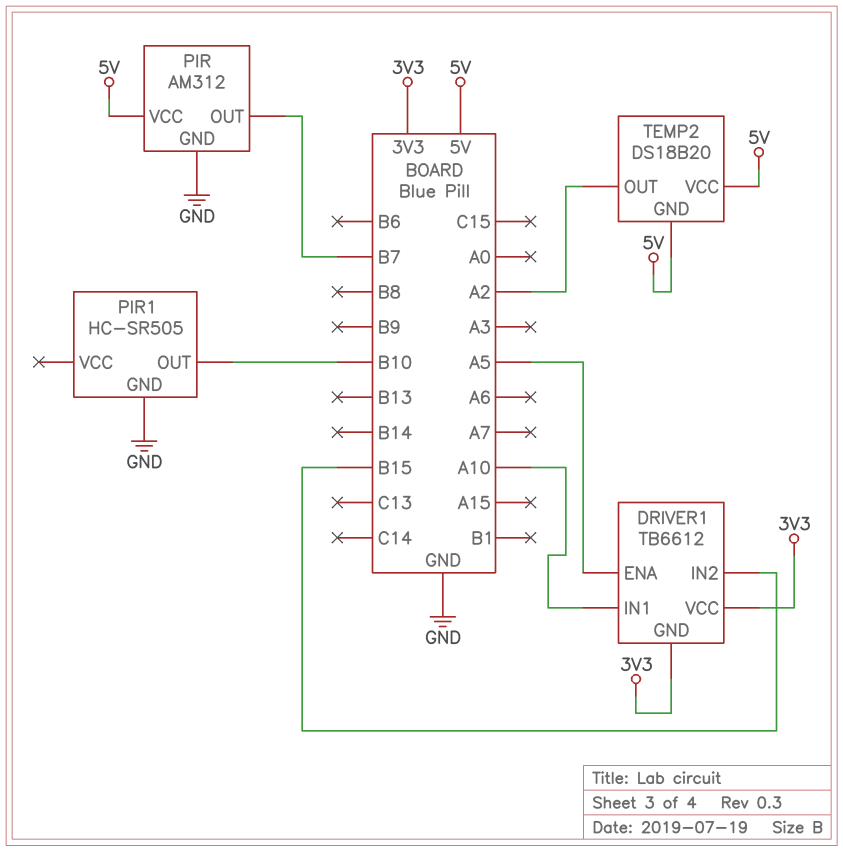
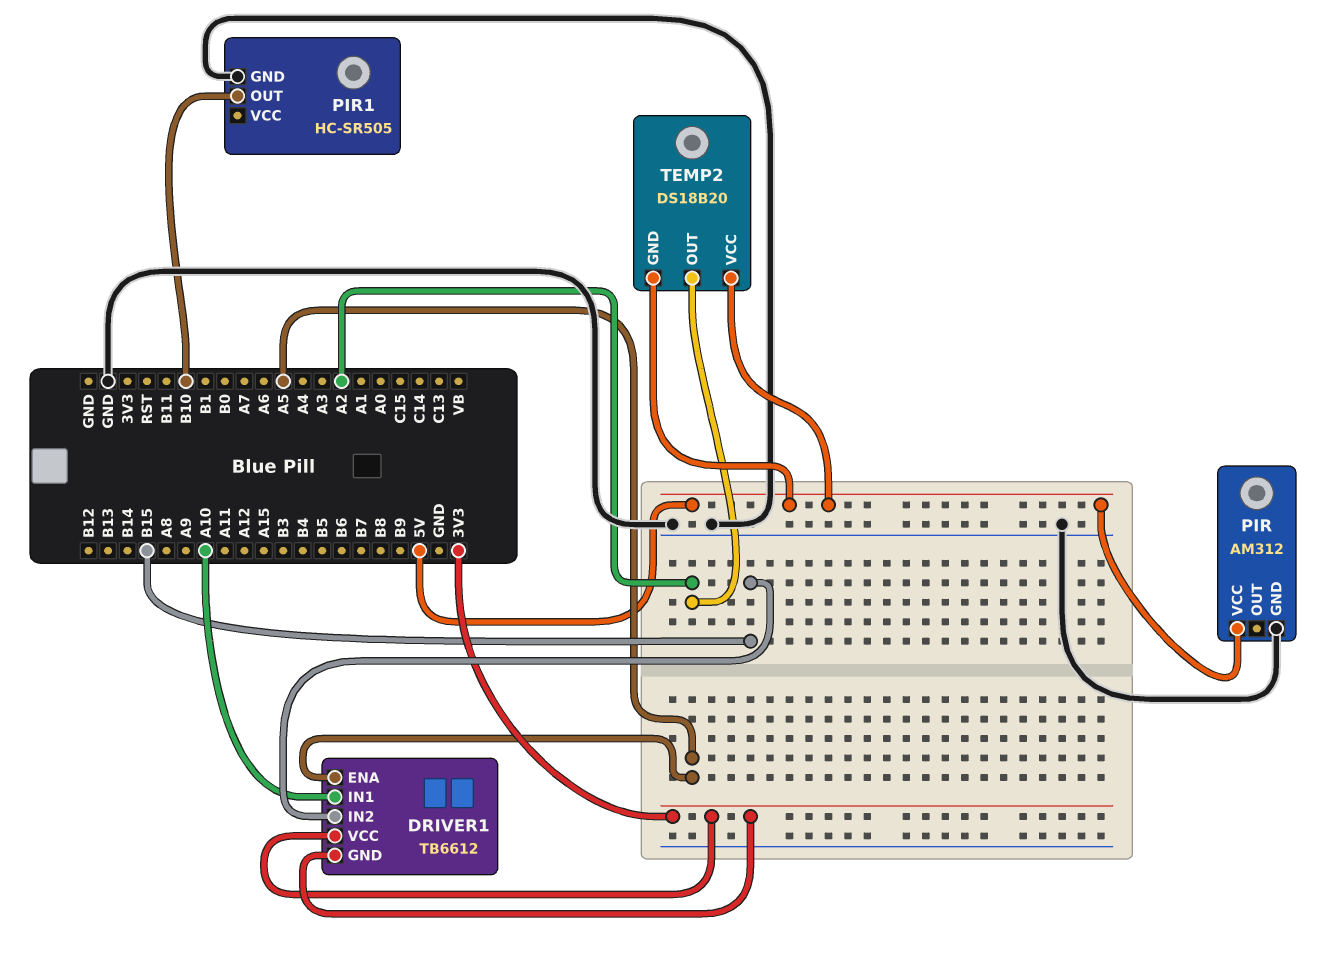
PIR pin OUT: B7 -> none

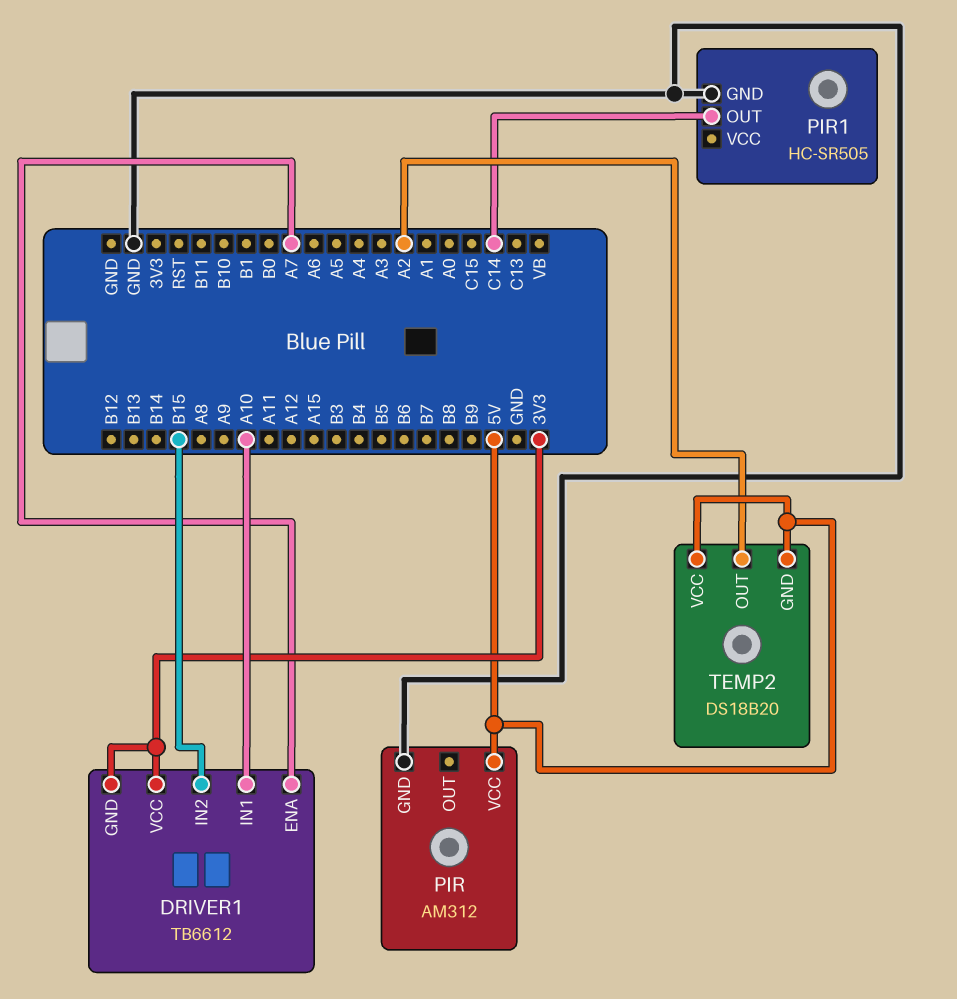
DRIVER1 pin ENA: A5 -> A7
PIR1 pin OUT: B10 -> C14

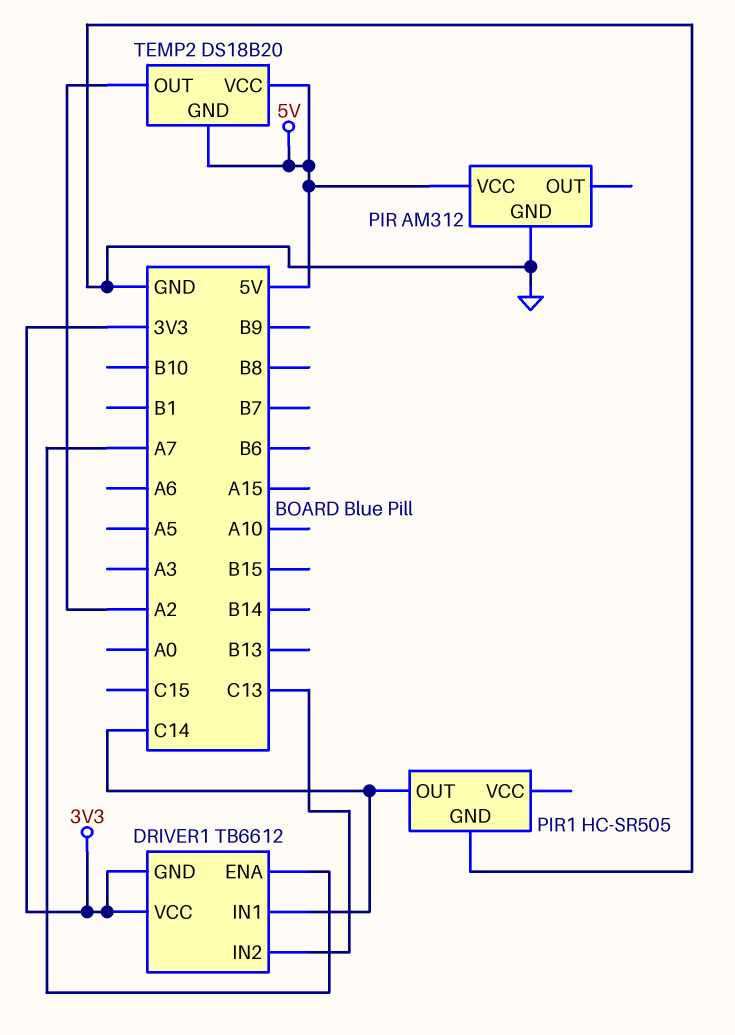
DRIVER1 pin IN1: A10 -> C14
DRIVER1 pin IN2: B15 -> C13

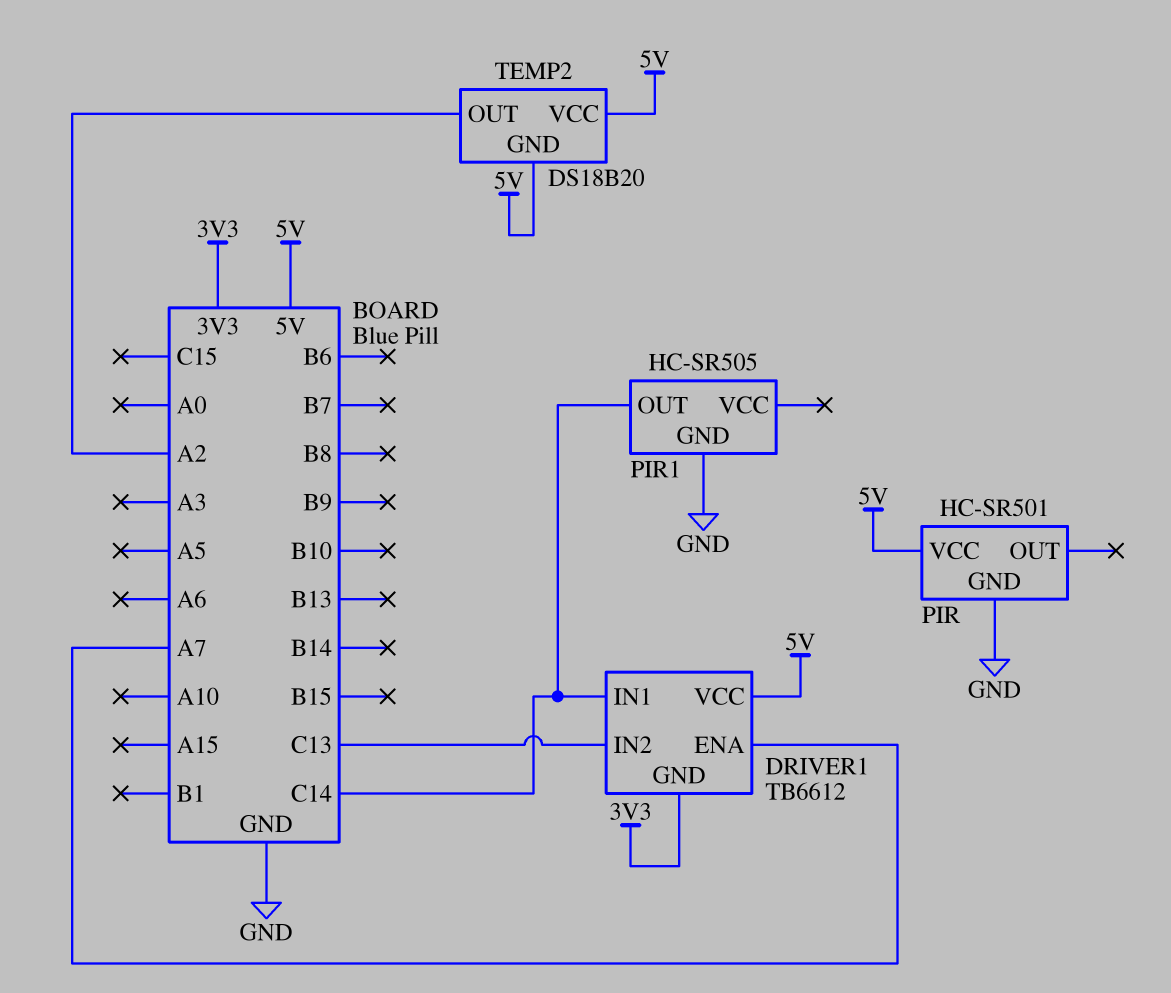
DRIVER1 pin VCC: 3V3 -> 5V
PIR: AM312 -> HC-SR501

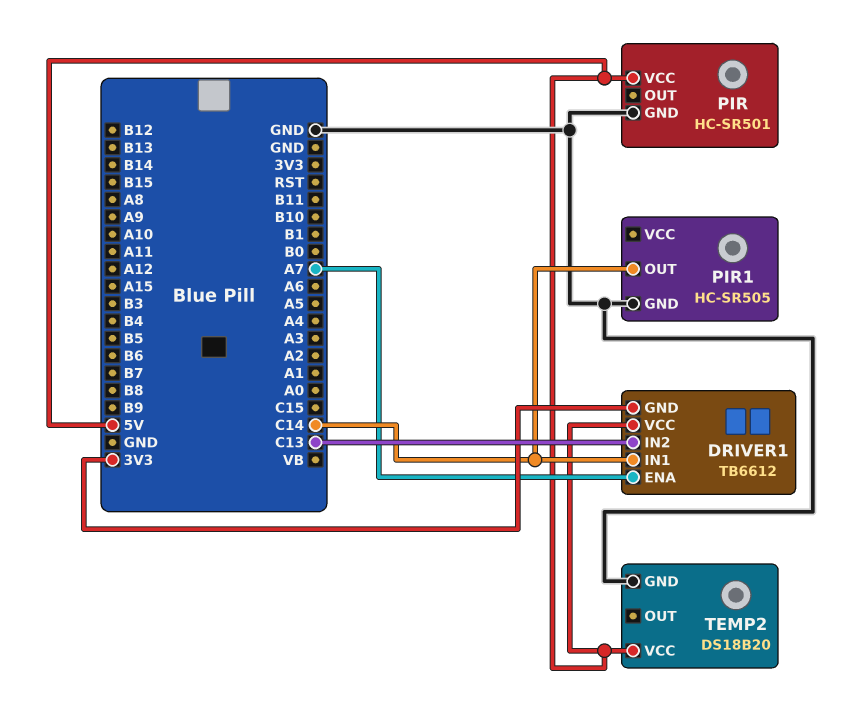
TEMP2 pin GND: 5V -> GND
TEMP2 pin OUT: A2 -> none

